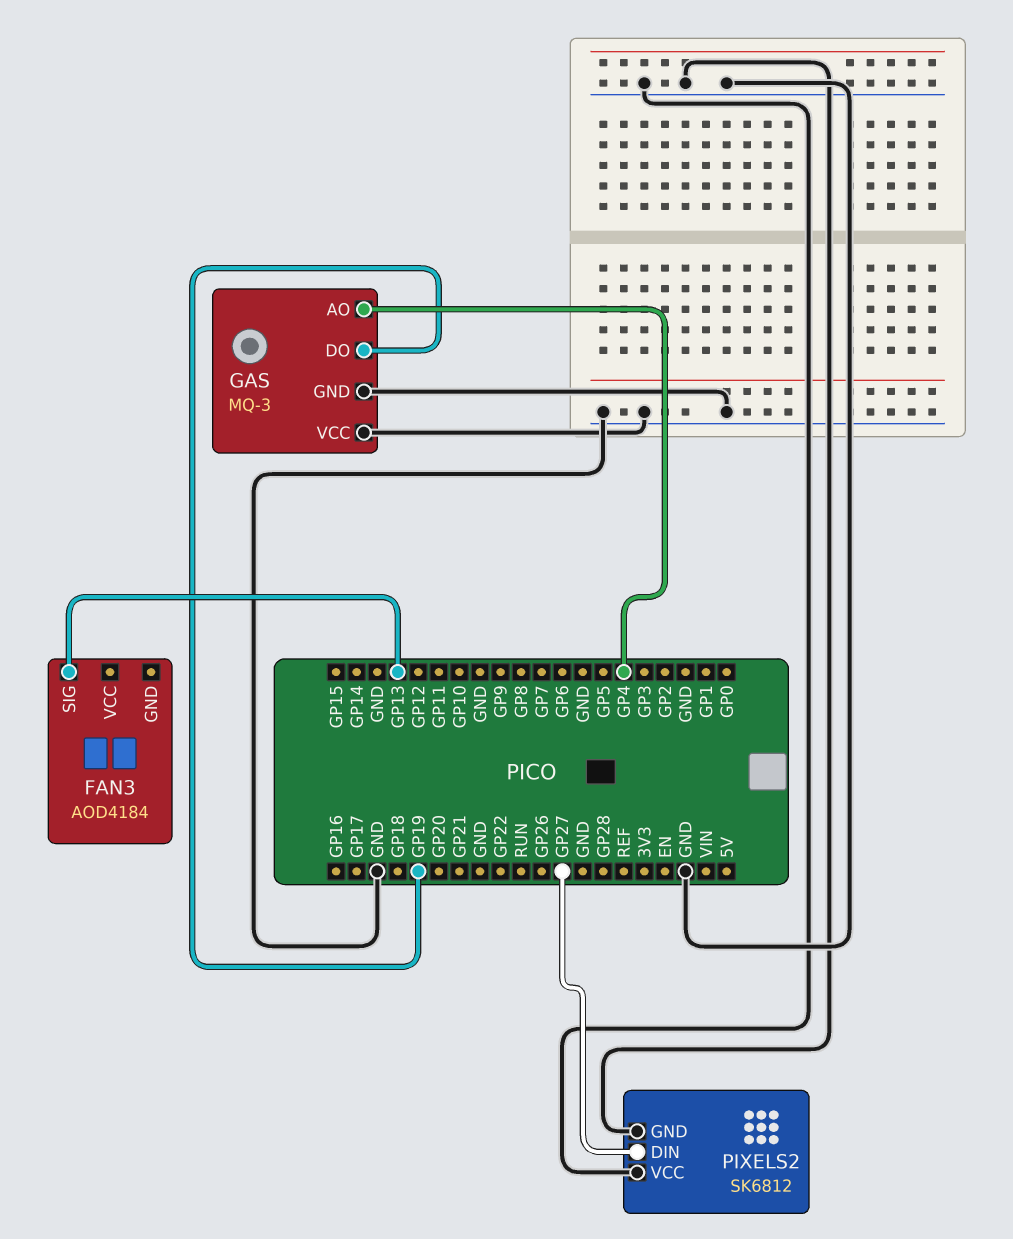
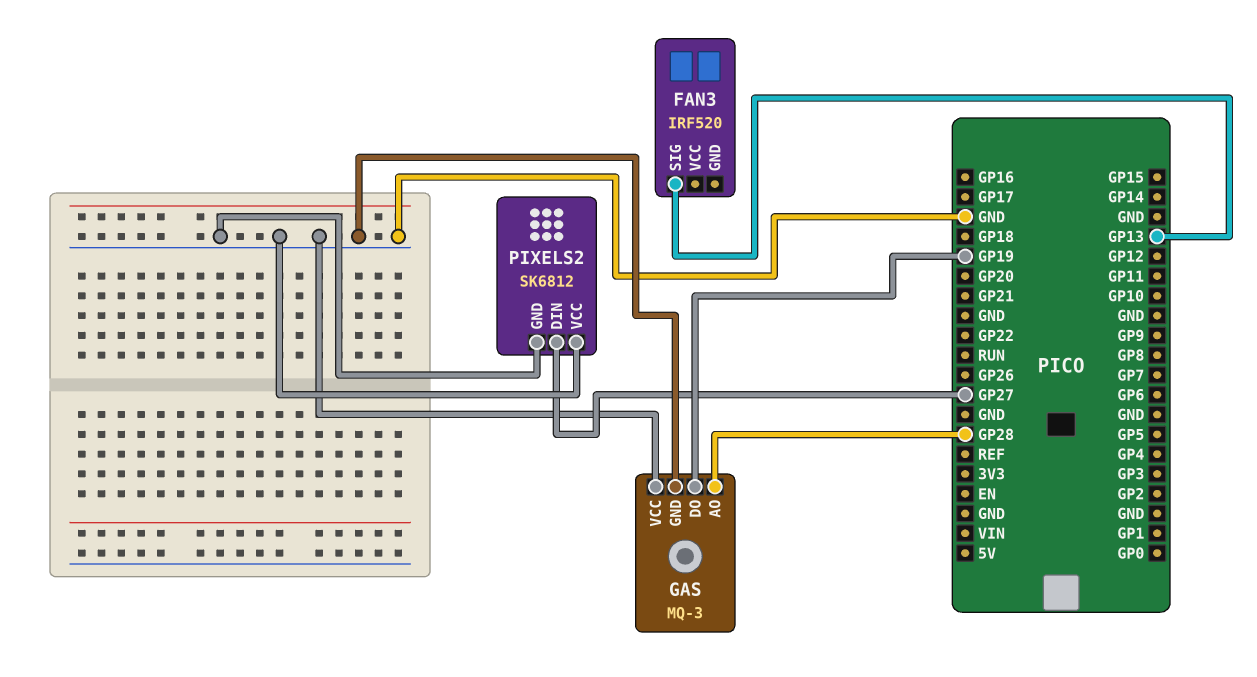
FAN3: AOD4184 -> IRF520
GAS pin AO: GP4 -> GP28

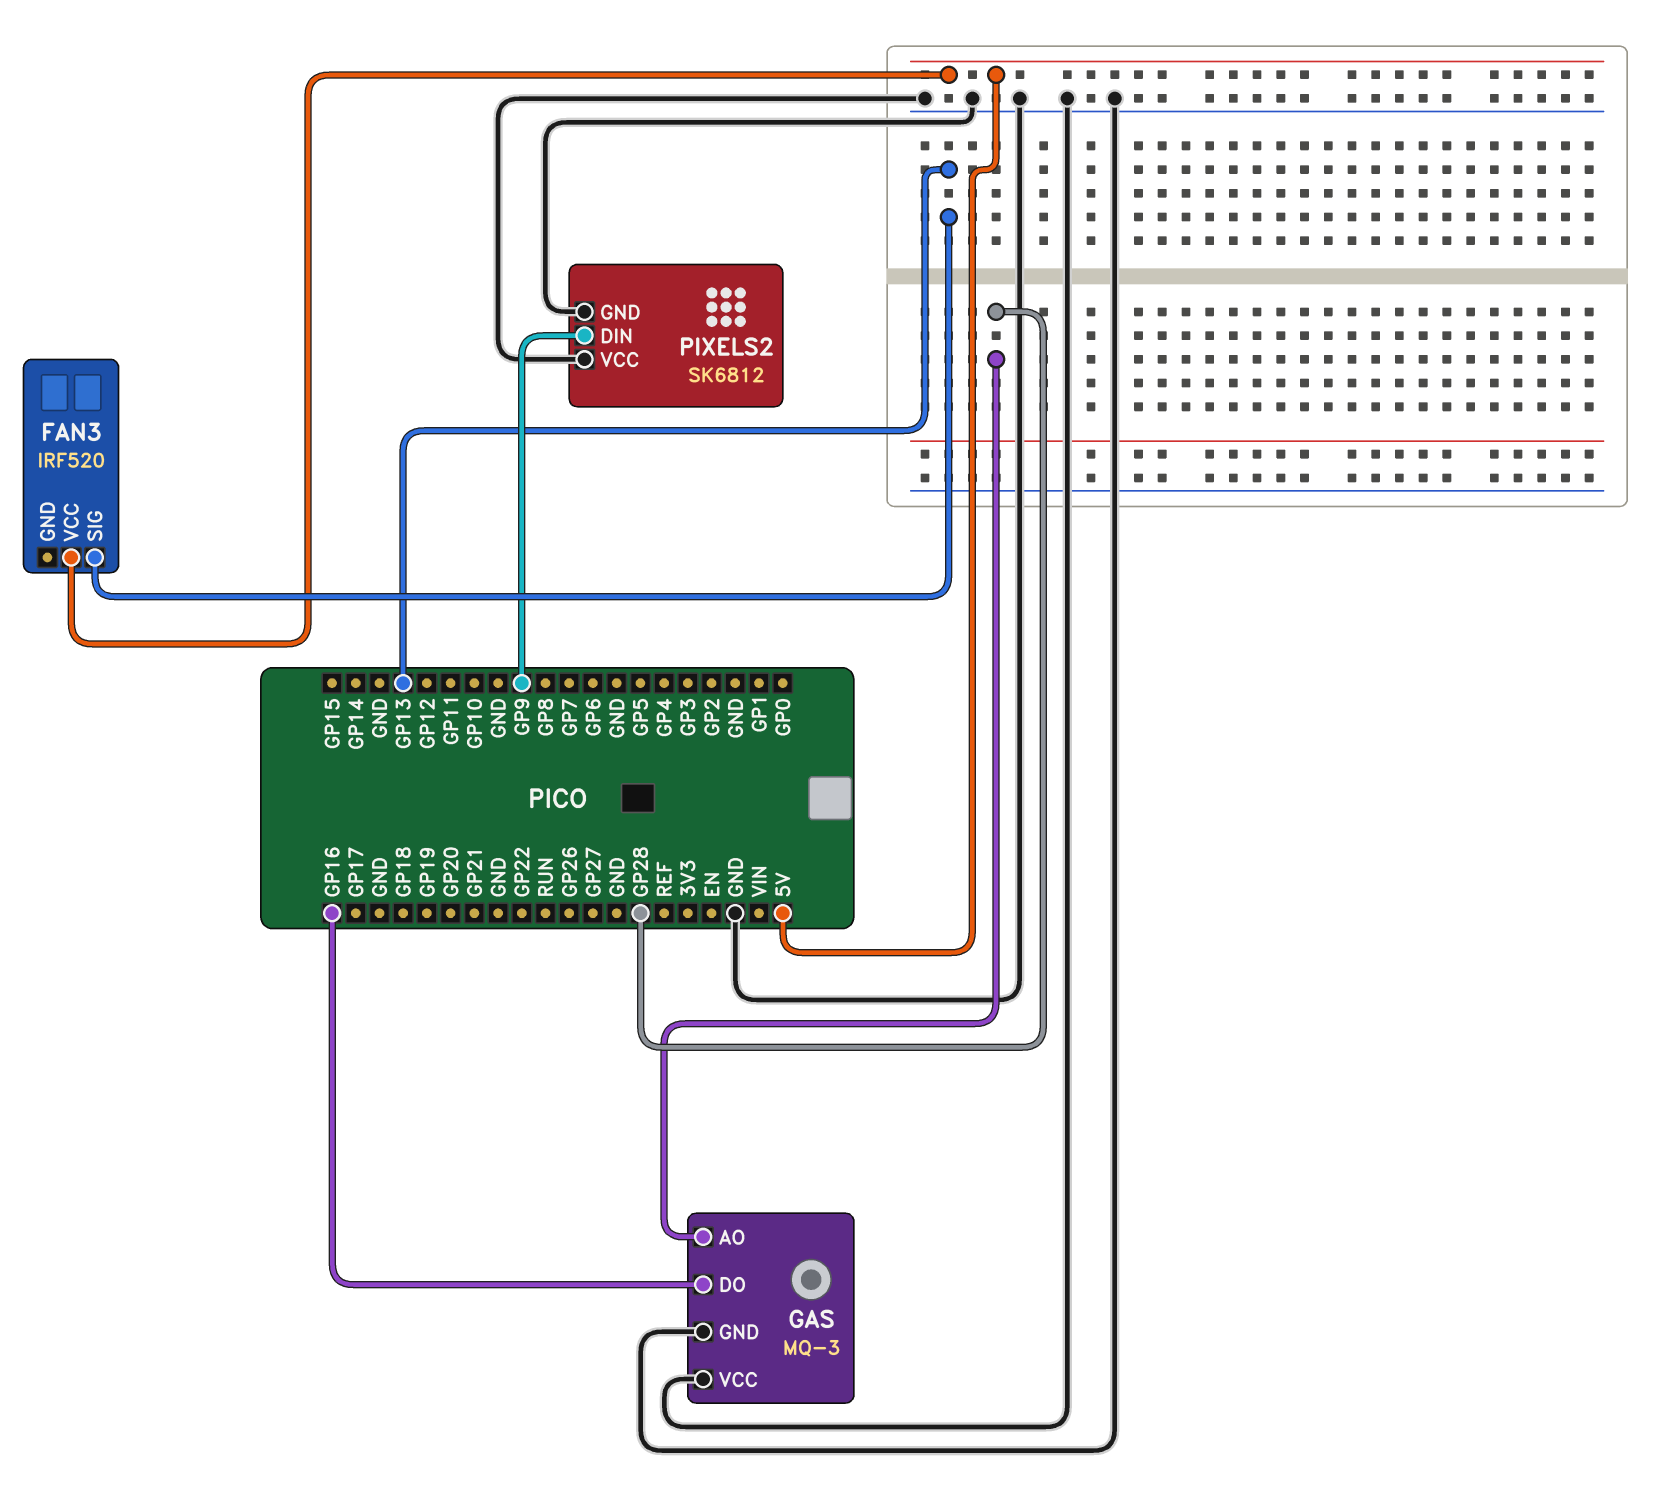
FAN3 pin VCC: none -> 5V
GAS pin DO: GP19 -> GP16
PIXELS2 pin DIN: GP27 -> GP9

